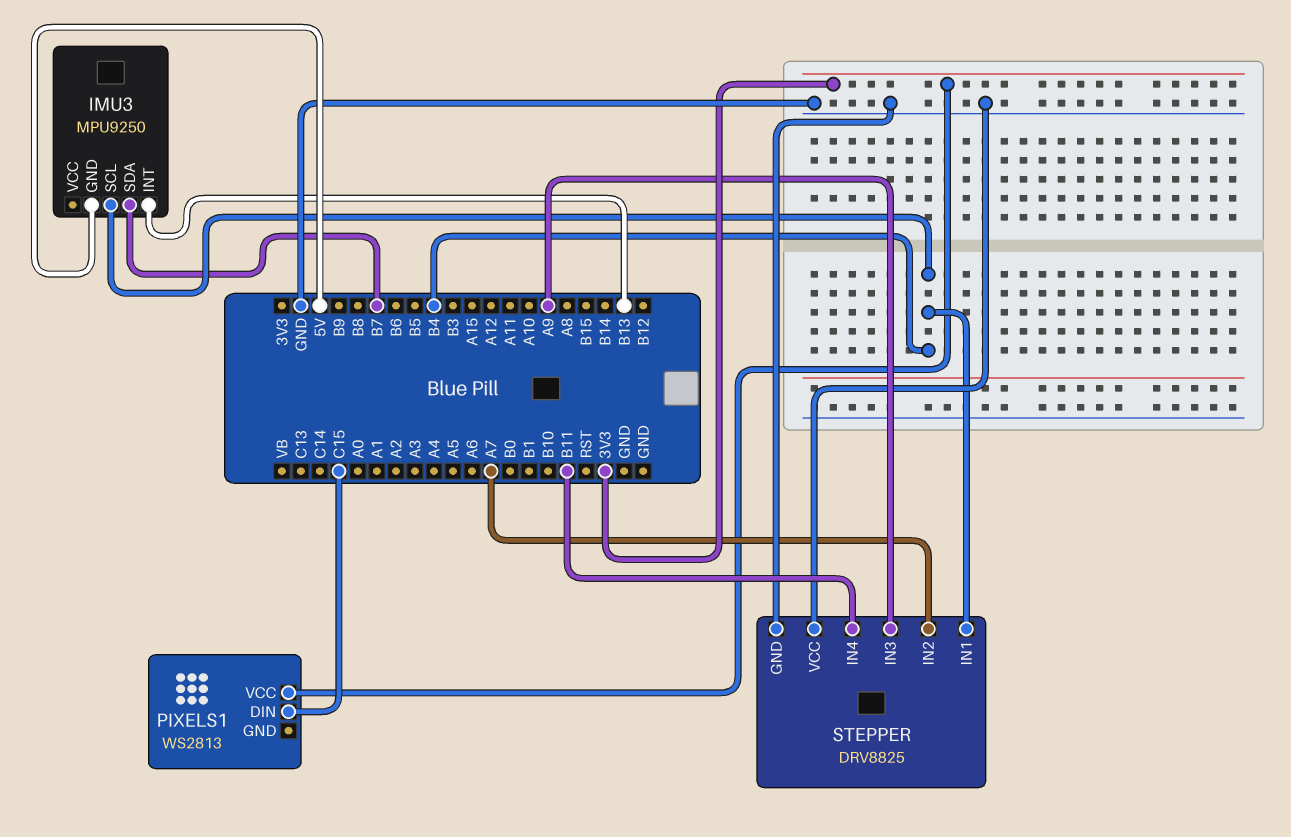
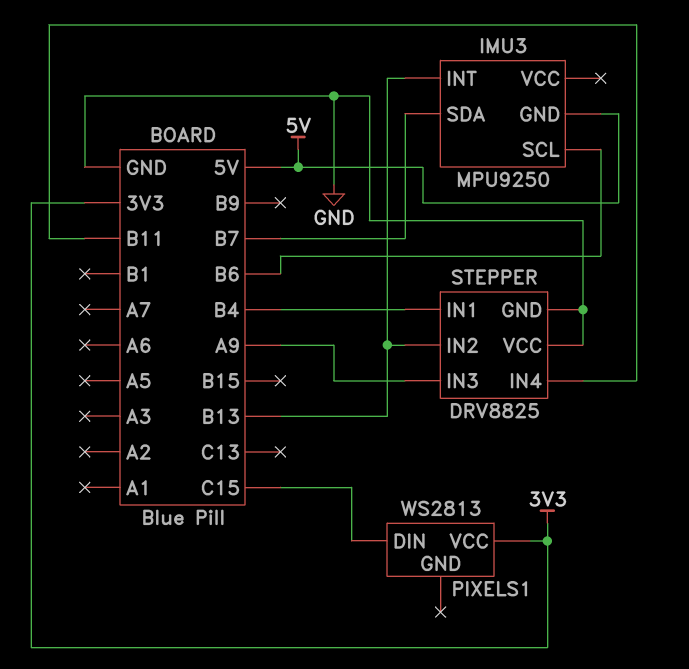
IMU3 pin SCL: B4 -> B6
STEPPER pin IN2: A7 -> B13

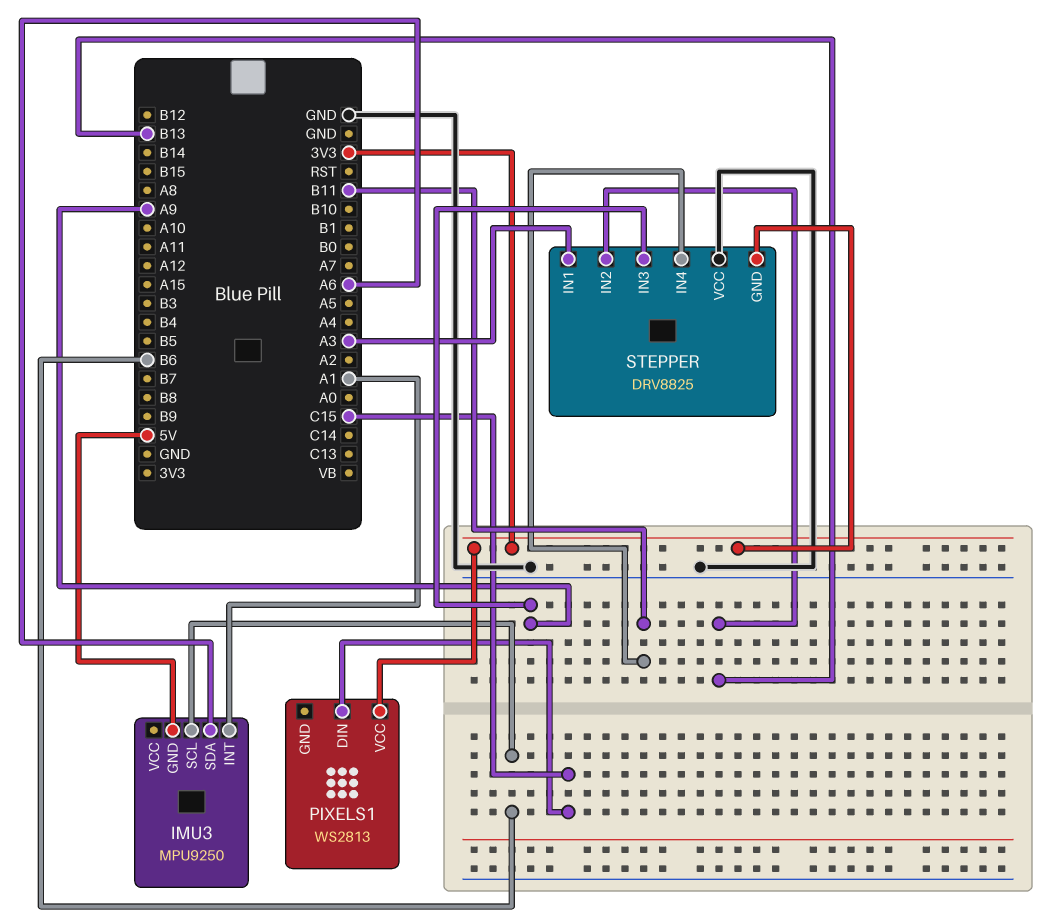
IMU3 pin INT: B13 -> A1
IMU3 pin SDA: B7 -> A6
STEPPER pin GND: GND -> 3V3
STEPPER pin IN1: B4 -> A3

